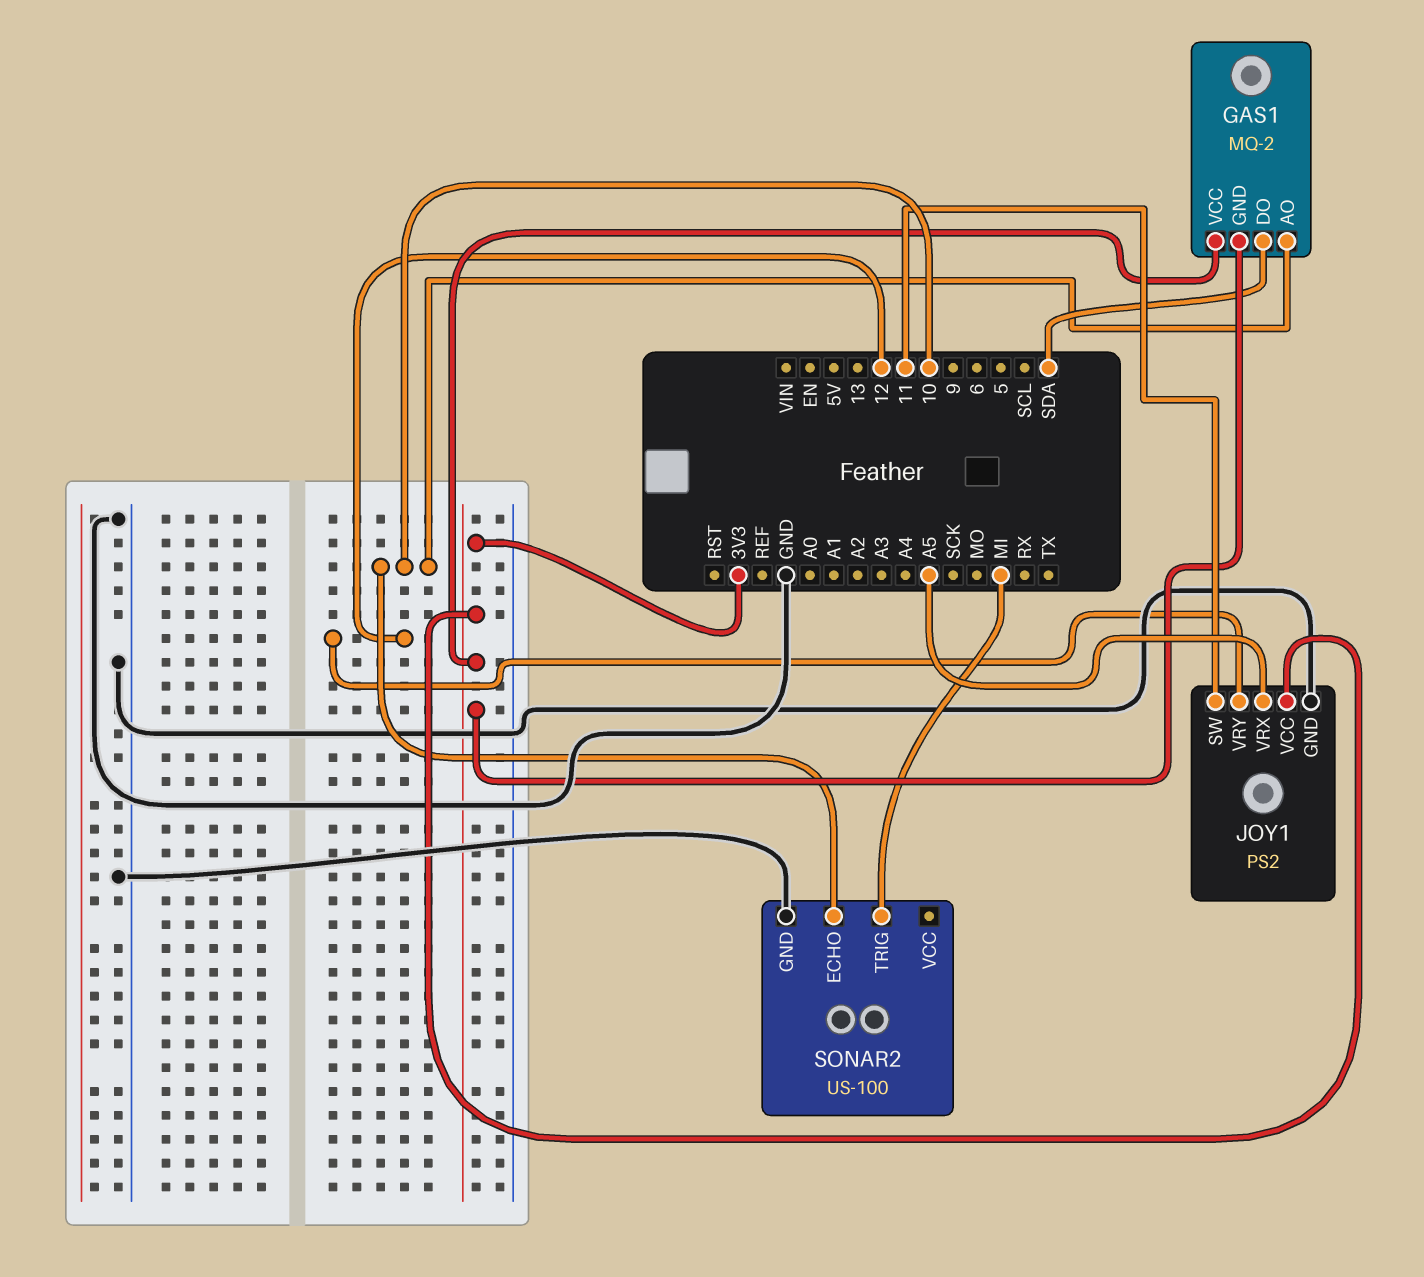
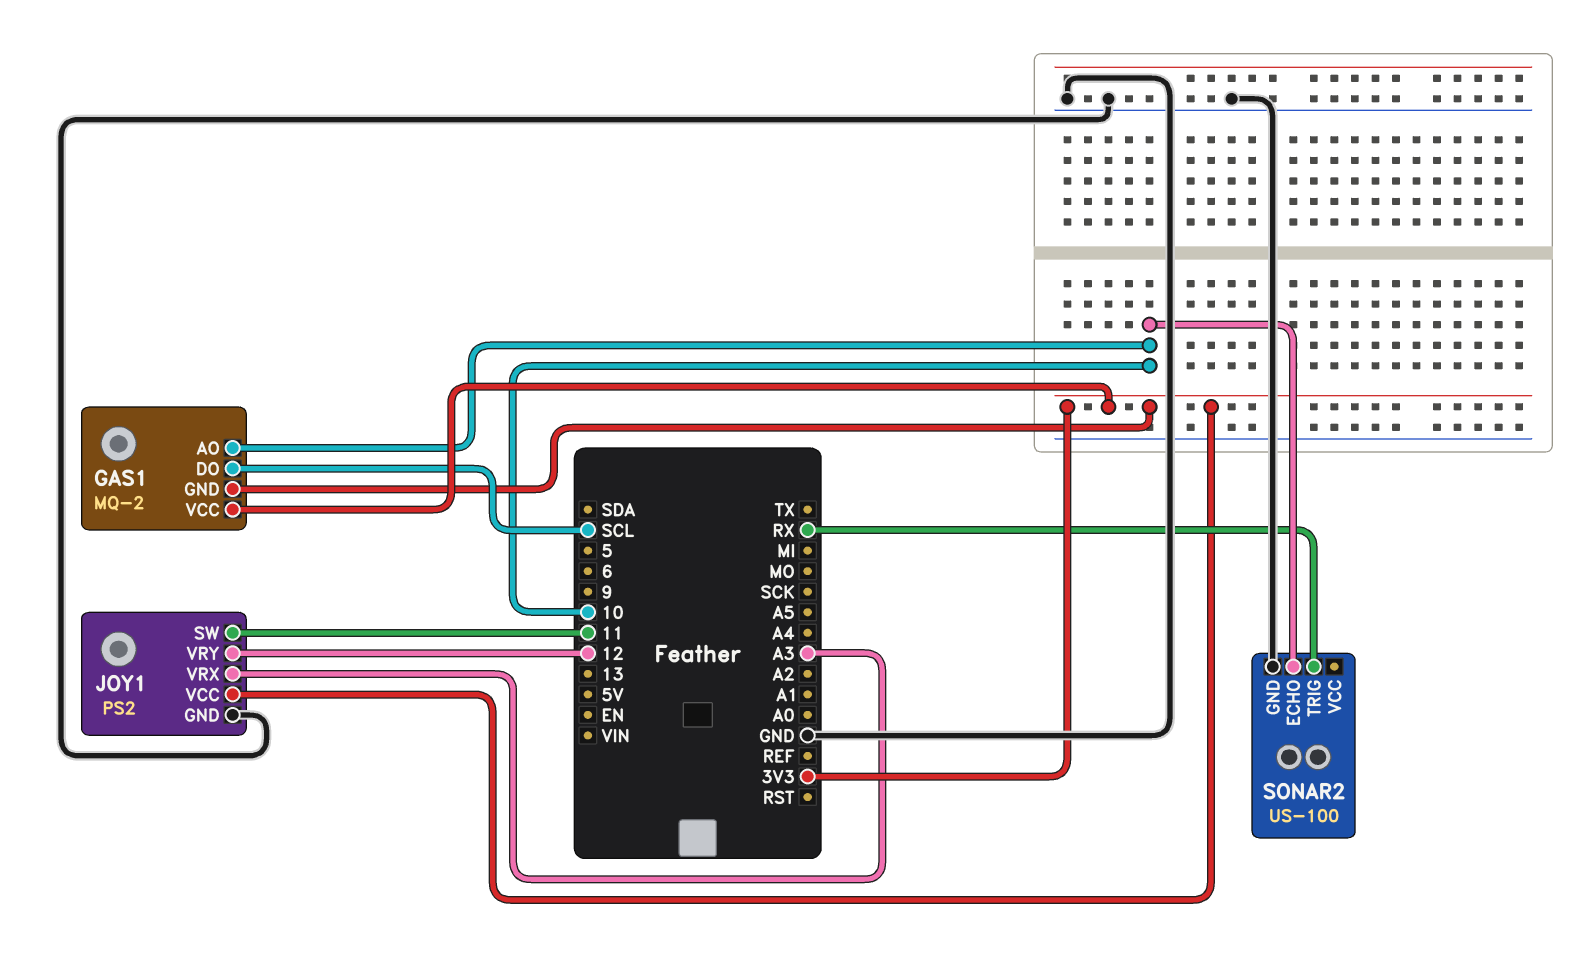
GAS1 pin DO: SDA -> SCL
JOY1 pin VRX: A5 -> A3
SONAR2 pin TRIG: MI -> RX

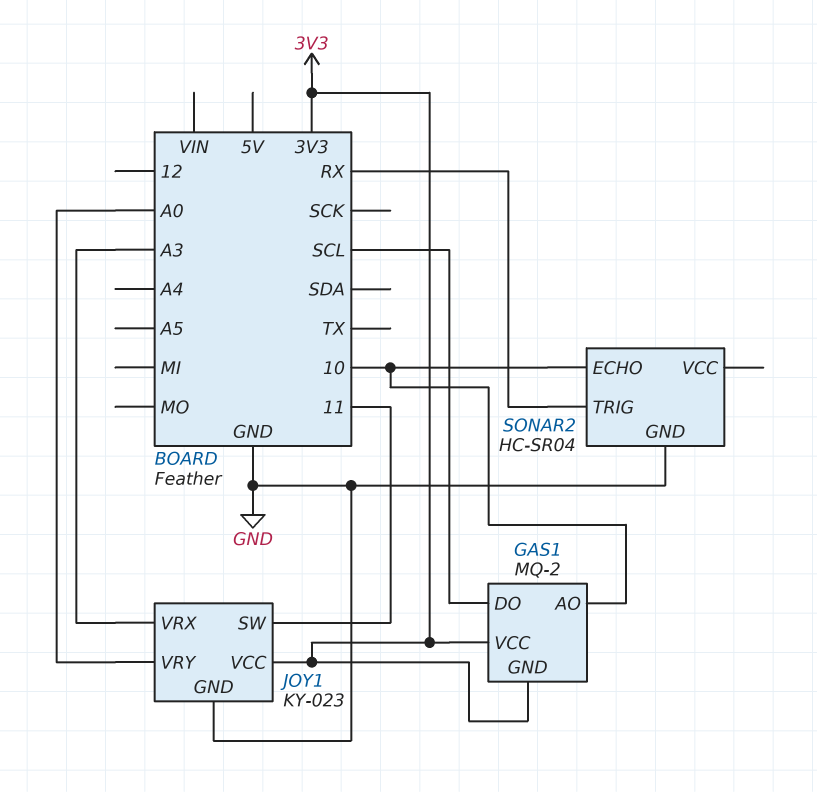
JOY1: PS2 -> KY-023
JOY1 pin VRY: 12 -> A0
SONAR2: US-100 -> HC-SR04

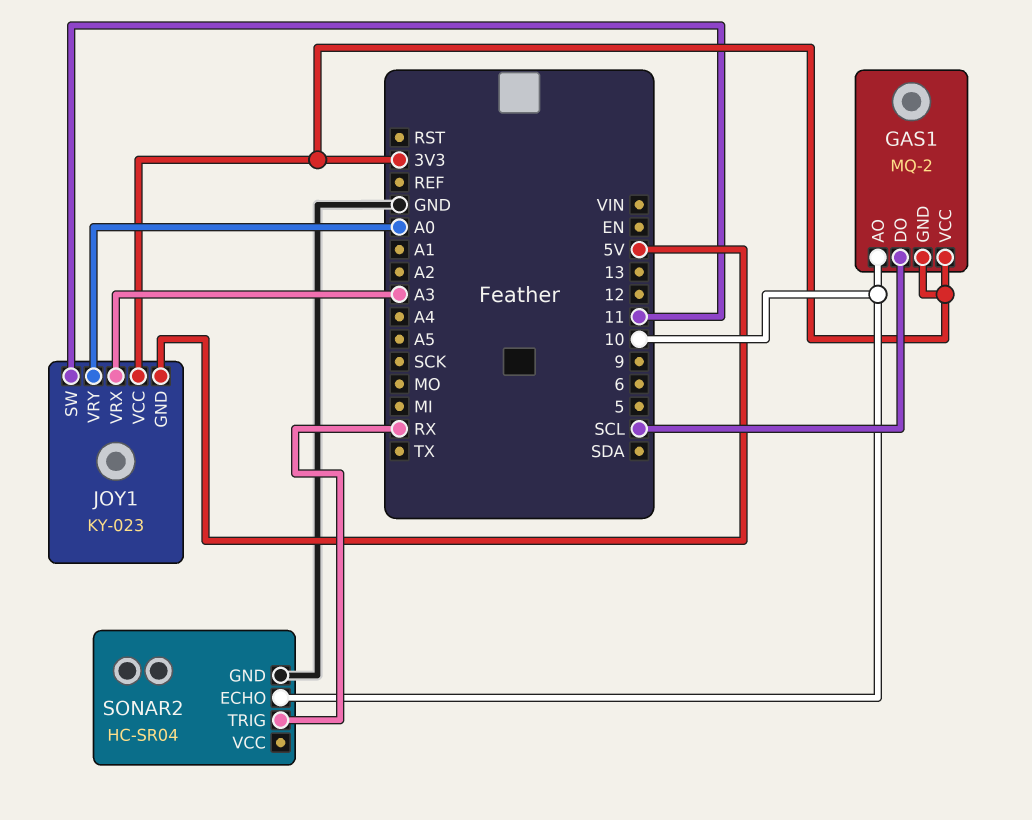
JOY1 pin GND: GND -> 5V

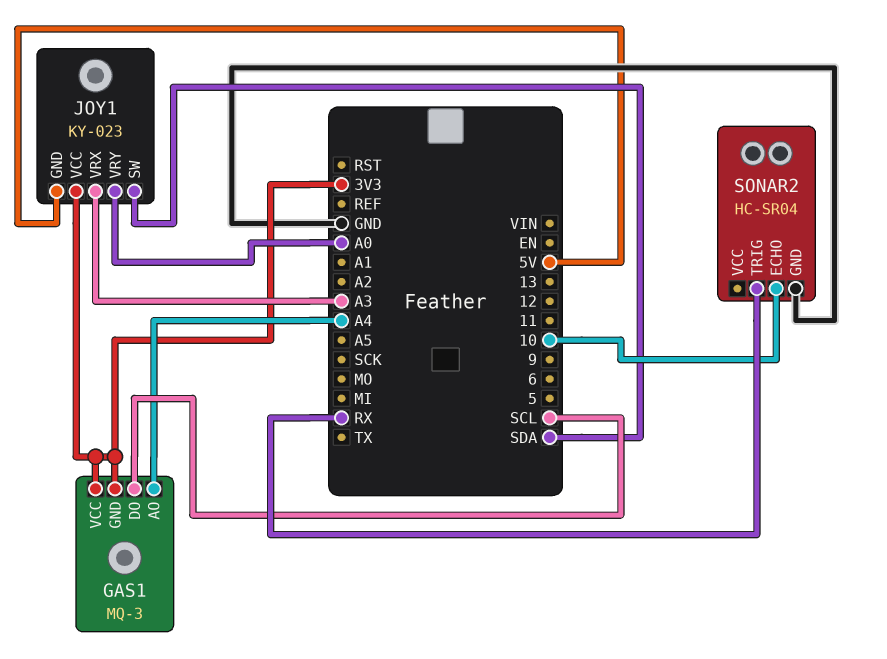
GAS1: MQ-2 -> MQ-3
GAS1 pin AO: 10 -> A4
JOY1 pin SW: 11 -> SDA

